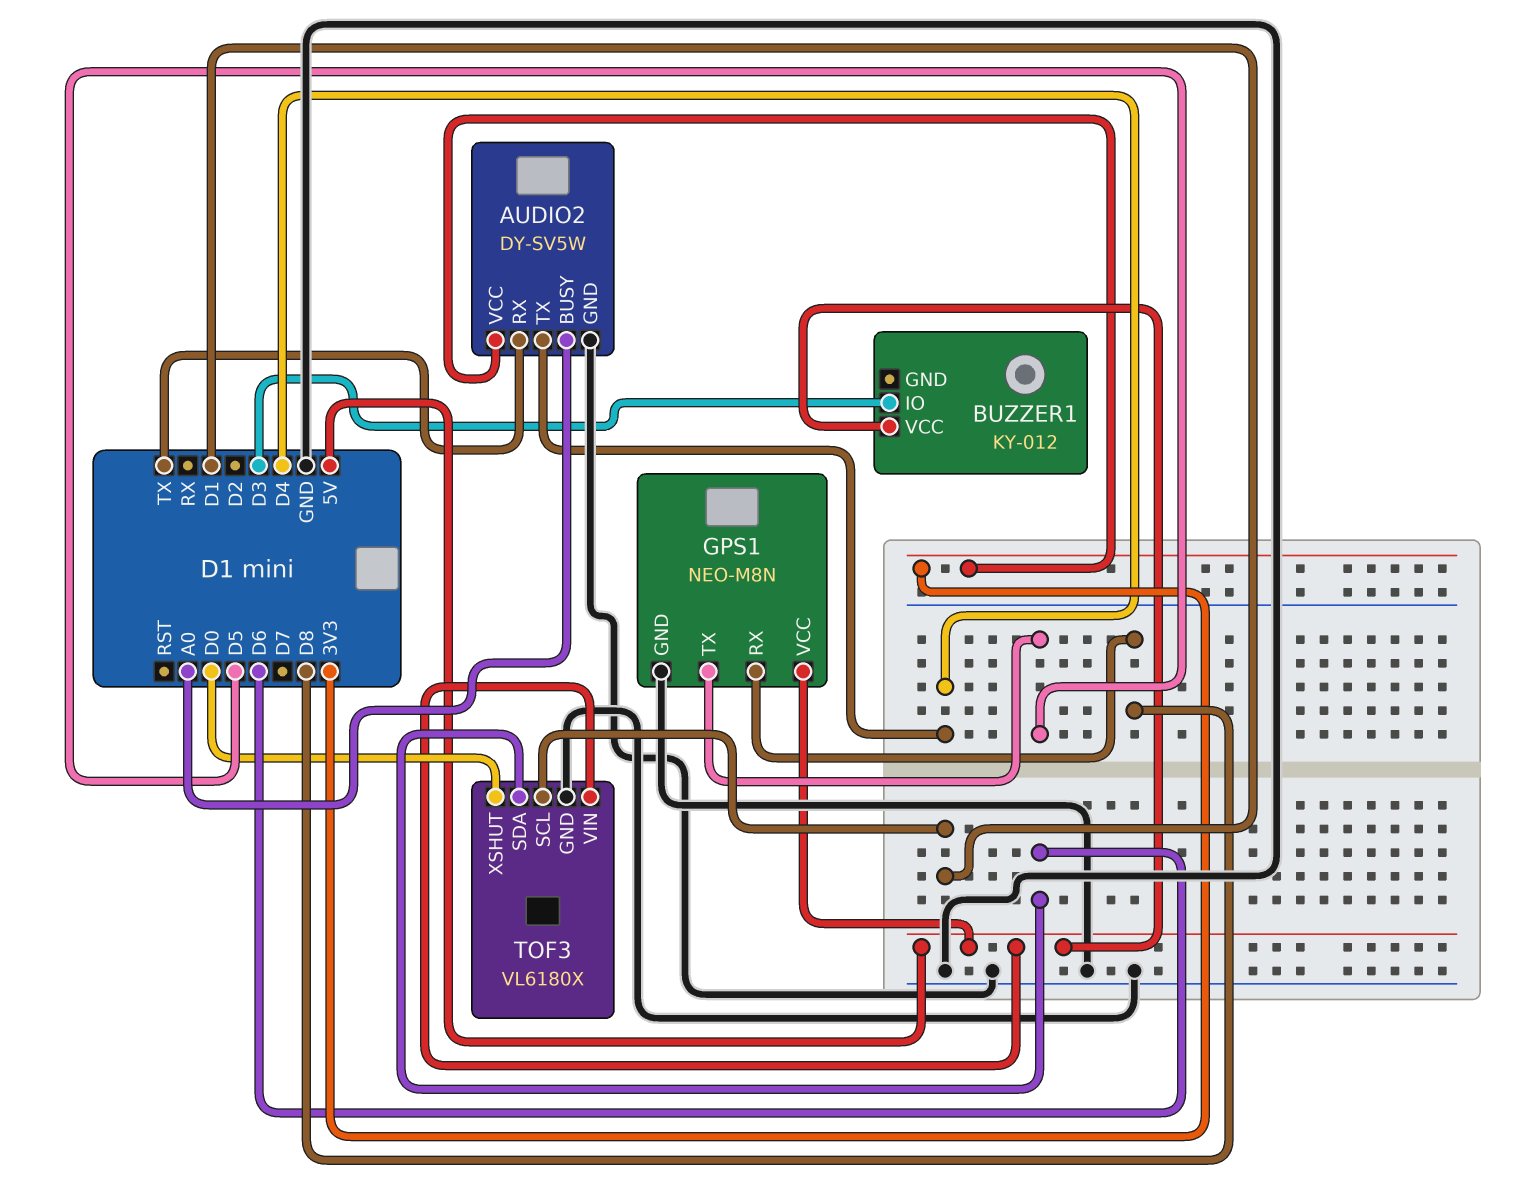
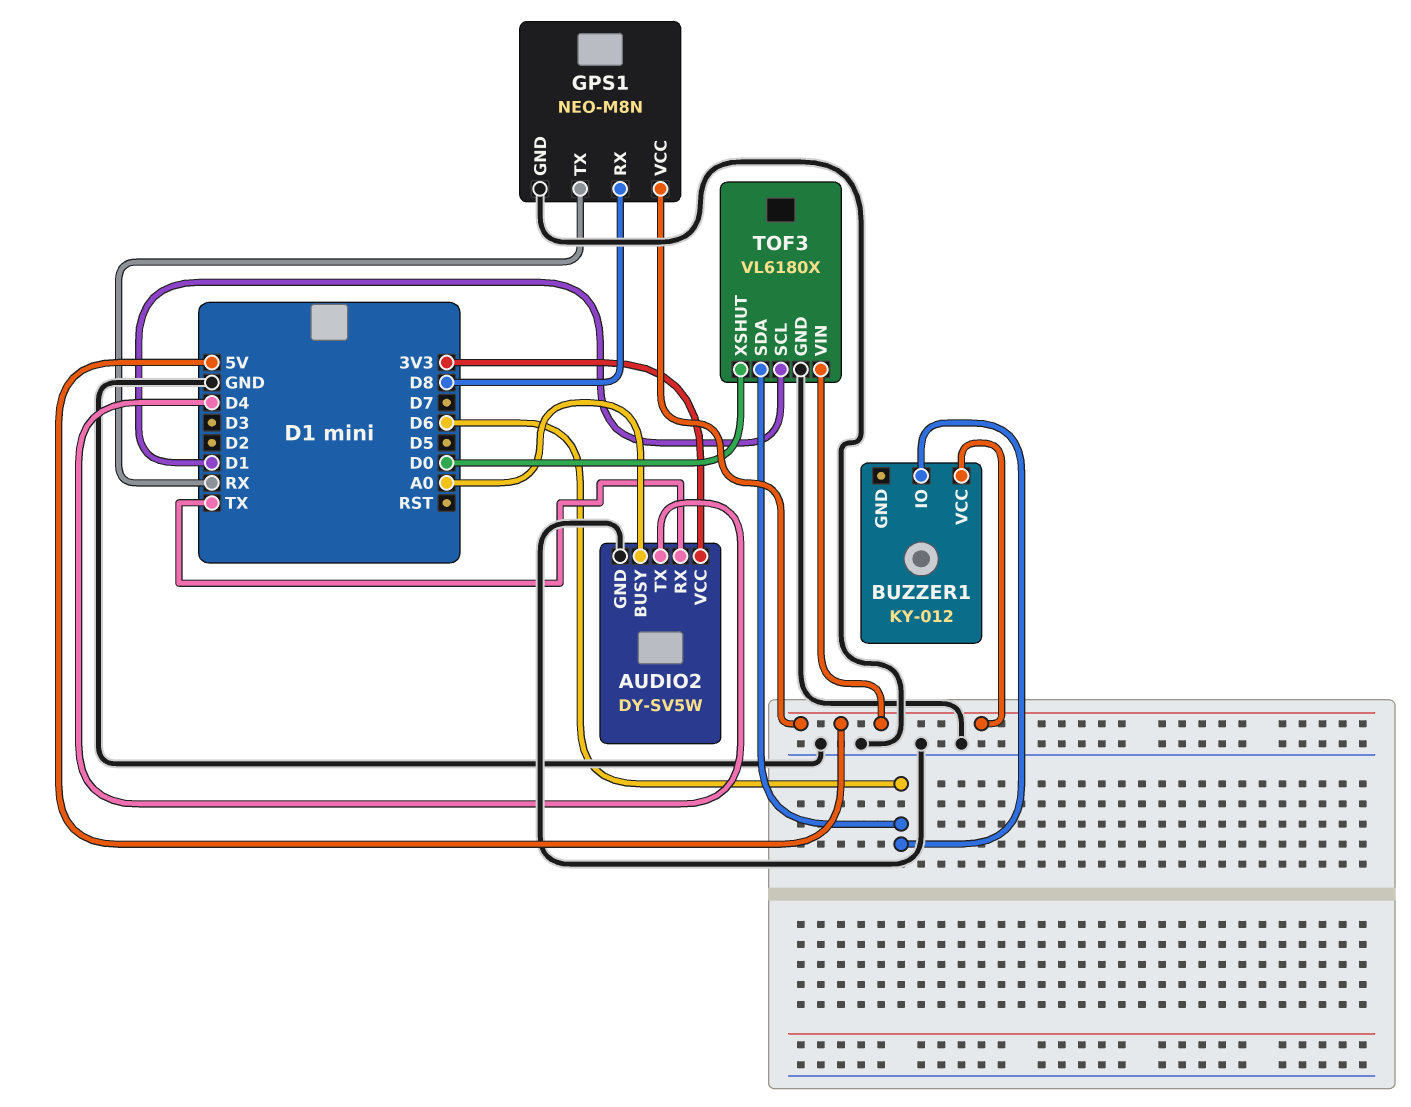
BUZZER1 pin IO: D3 -> D6
GPS1 pin TX: D5 -> RX

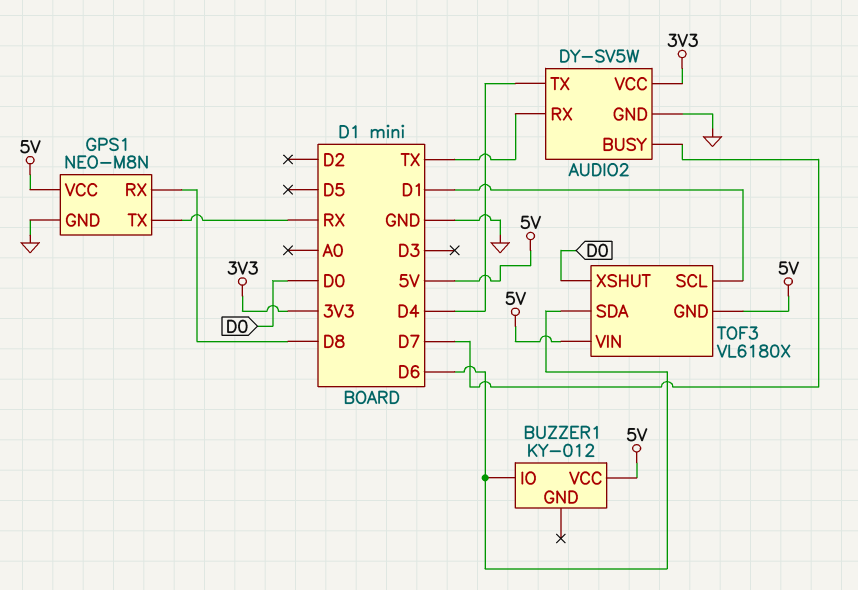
AUDIO2 pin BUSY: A0 -> D7
TOF3 pin GND: GND -> 5V

